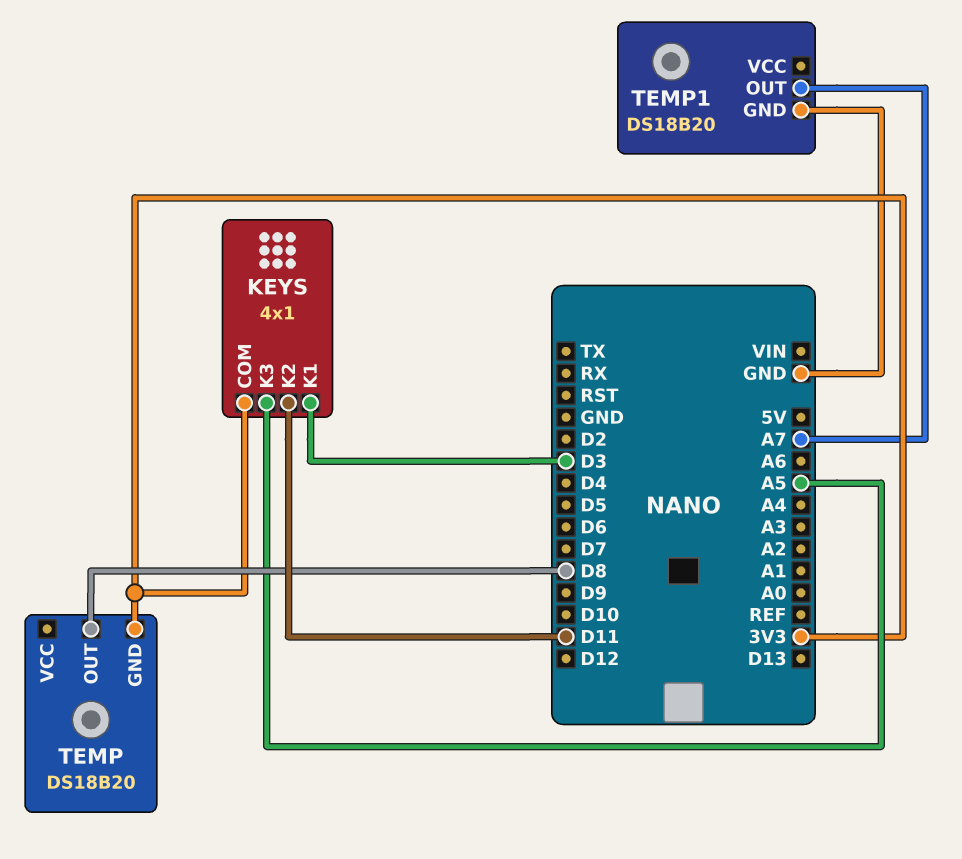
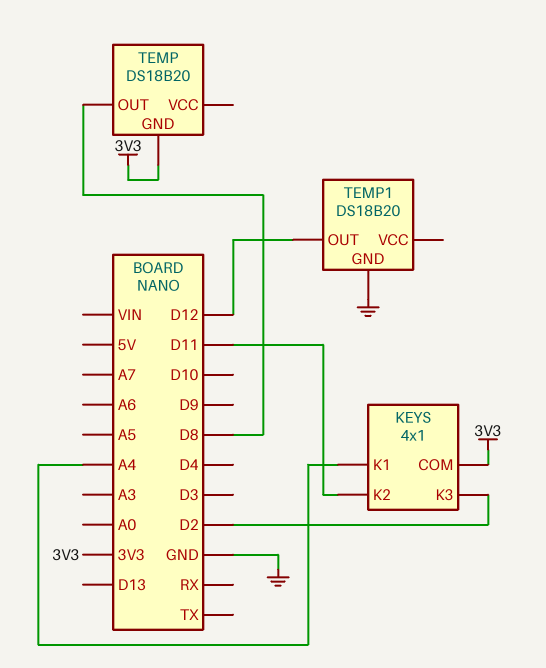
KEYS pin K1: D3 -> A4
KEYS pin K3: A5 -> D2
TEMP1 pin OUT: A7 -> D12

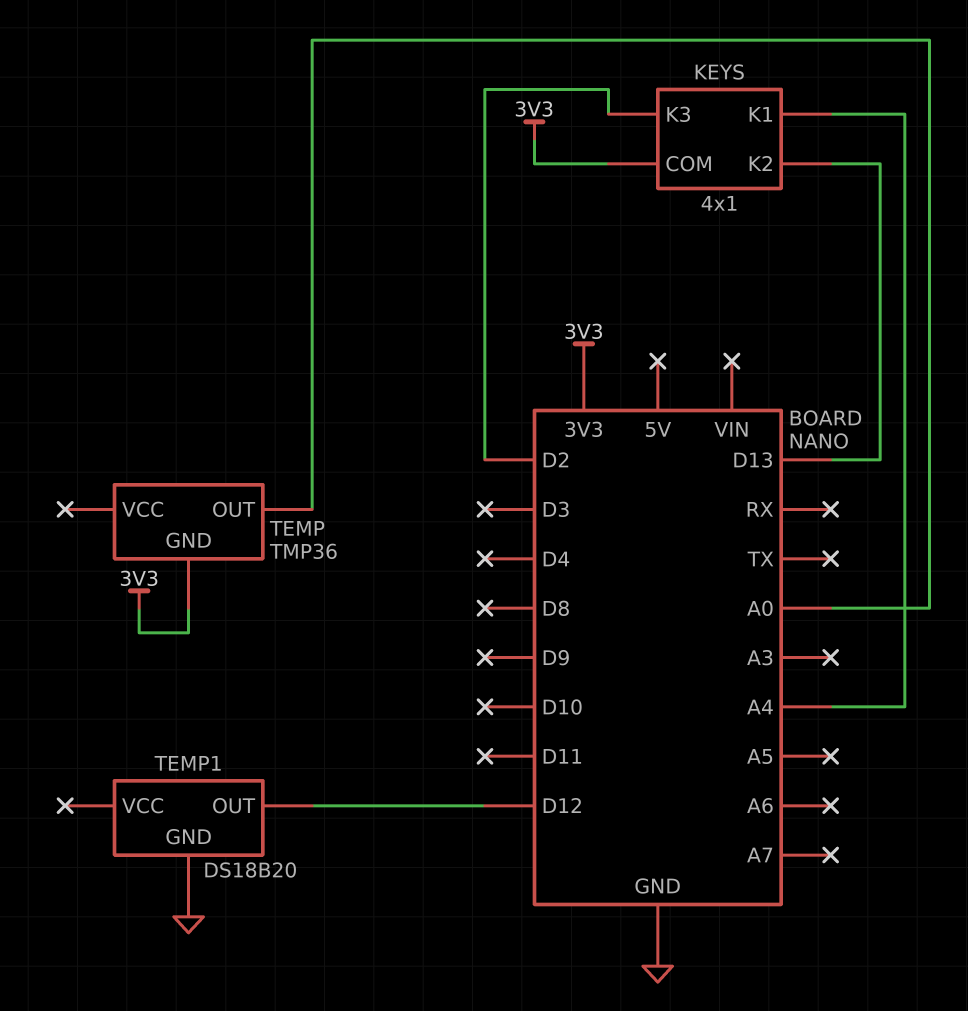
KEYS pin K2: D11 -> D13
TEMP: DS18B20 -> TMP36
TEMP pin OUT: D8 -> A0

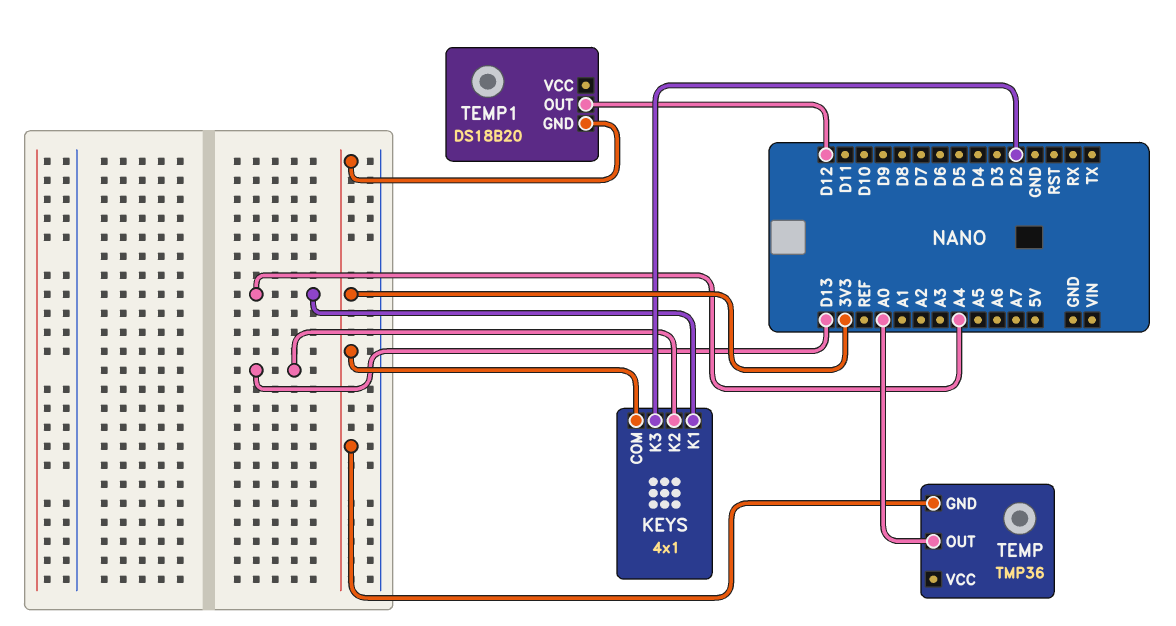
TEMP1 pin GND: GND -> 3V3

